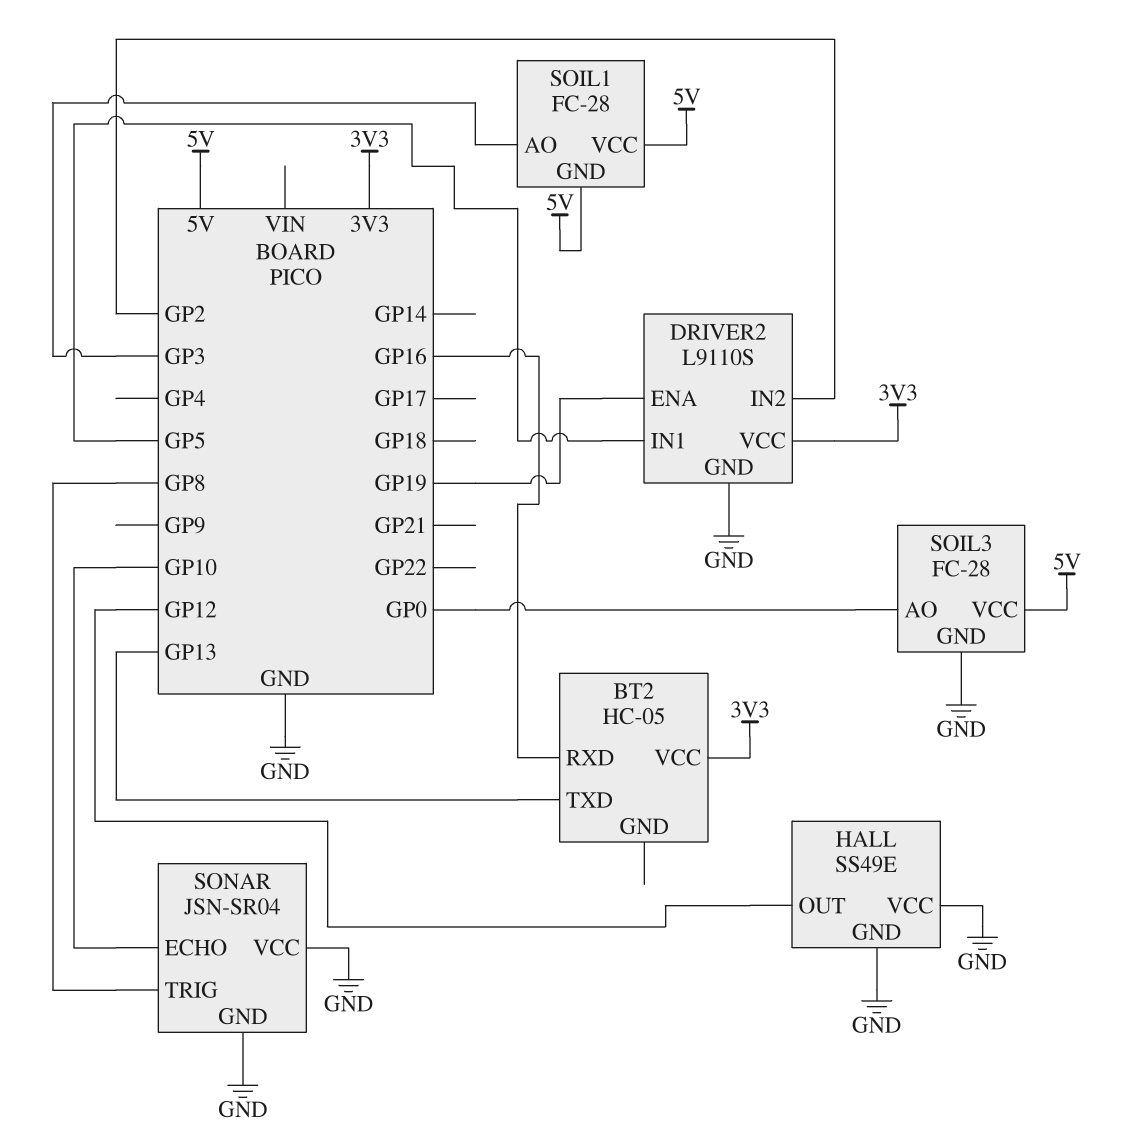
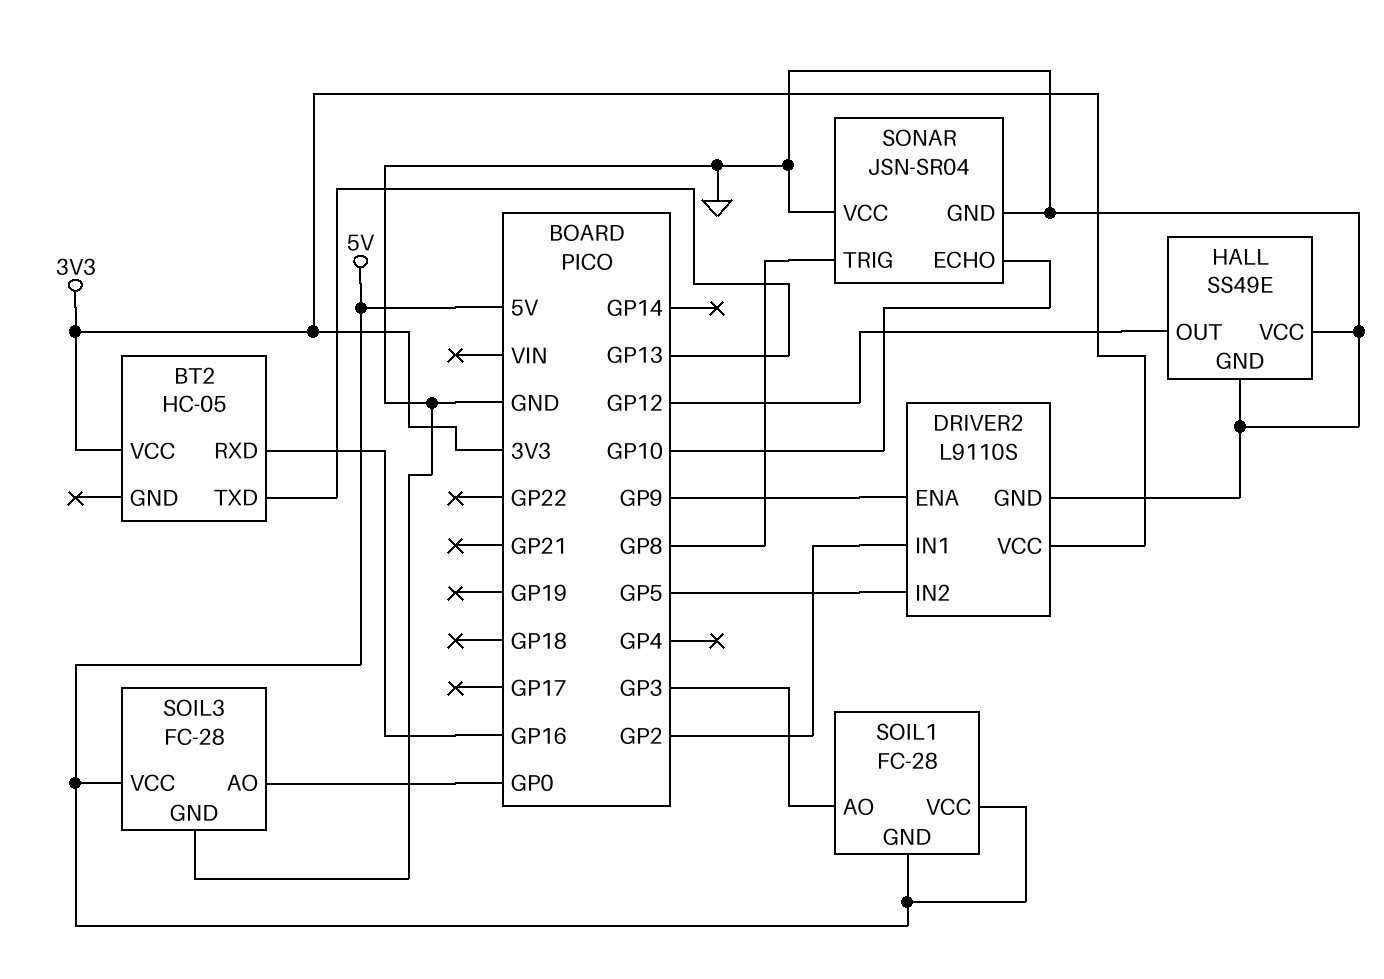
DRIVER2 pin ENA: GP19 -> GP9
DRIVER2 pin IN1: GP5 -> GP2
DRIVER2 pin IN2: GP2 -> GP5

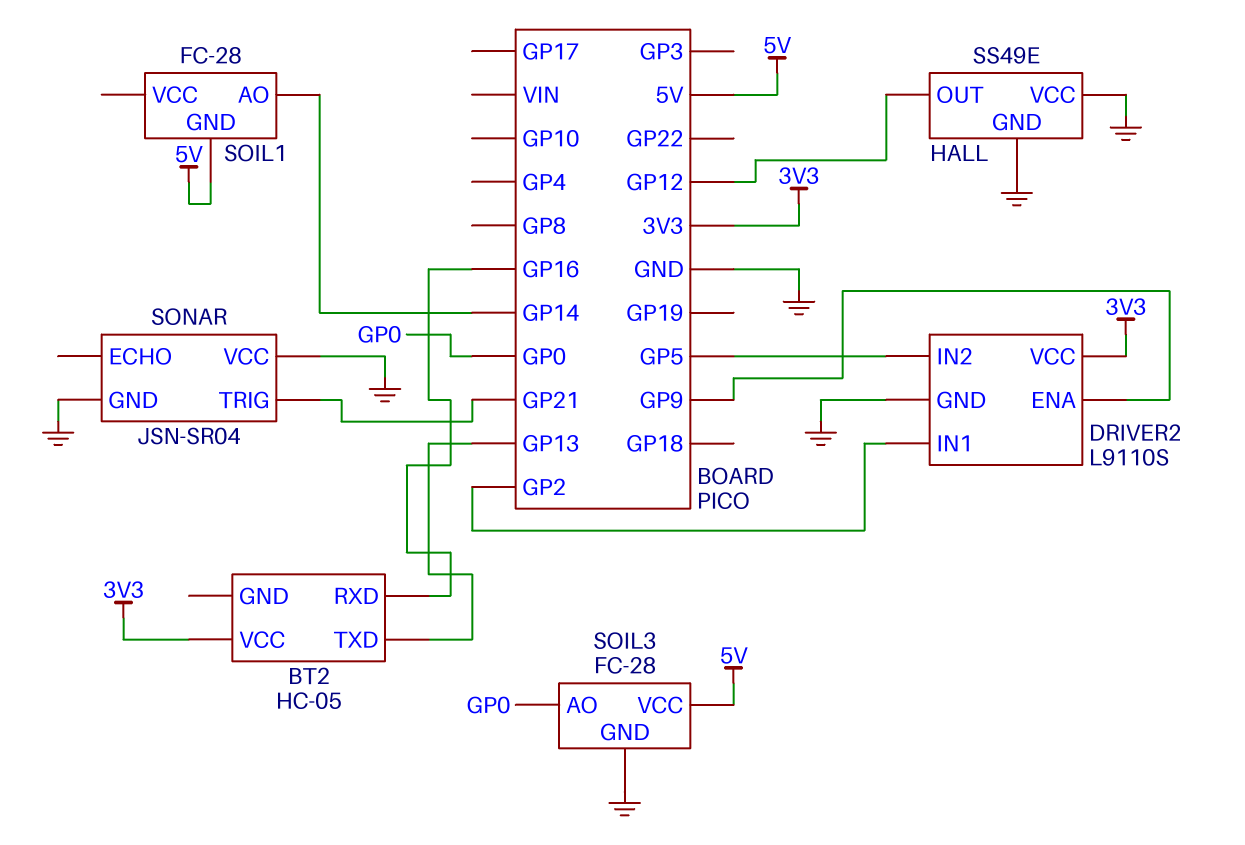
SOIL1 pin AO: GP3 -> GP14
SOIL1 pin VCC: 5V -> none
SONAR pin ECHO: GP10 -> none
SONAR pin TRIG: GP8 -> GP21

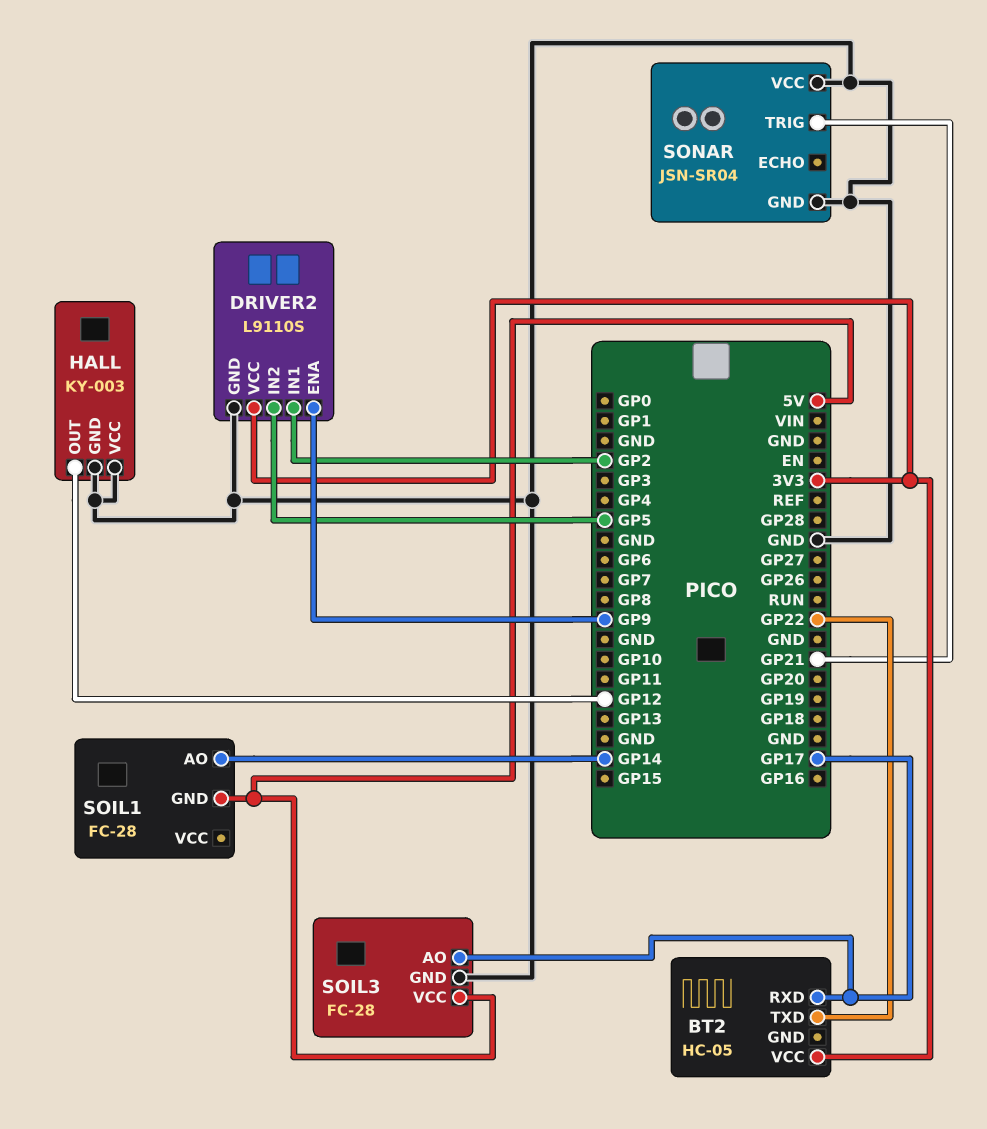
BT2 pin RXD: GP16 -> GP17
BT2 pin TXD: GP13 -> GP22
HALL: SS49E -> KY-003
SOIL3 pin AO: GP0 -> GP17

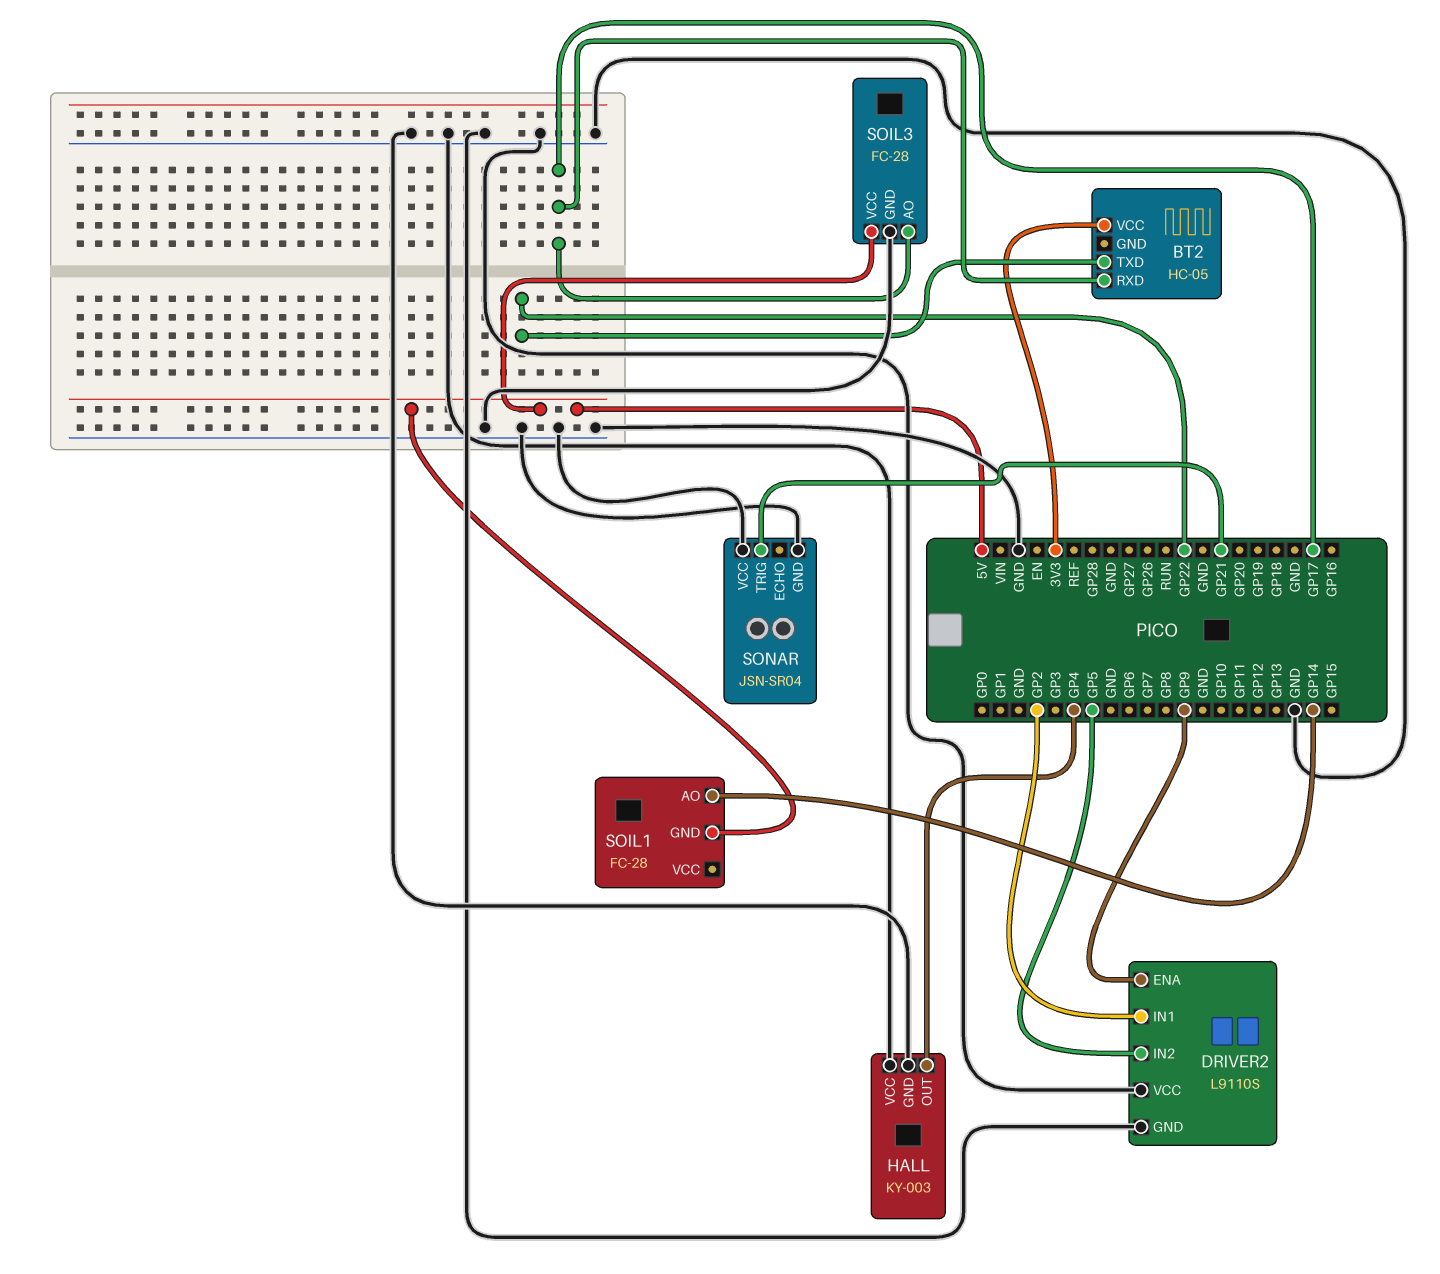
DRIVER2 pin VCC: 3V3 -> GND
HALL pin OUT: GP12 -> GP4

